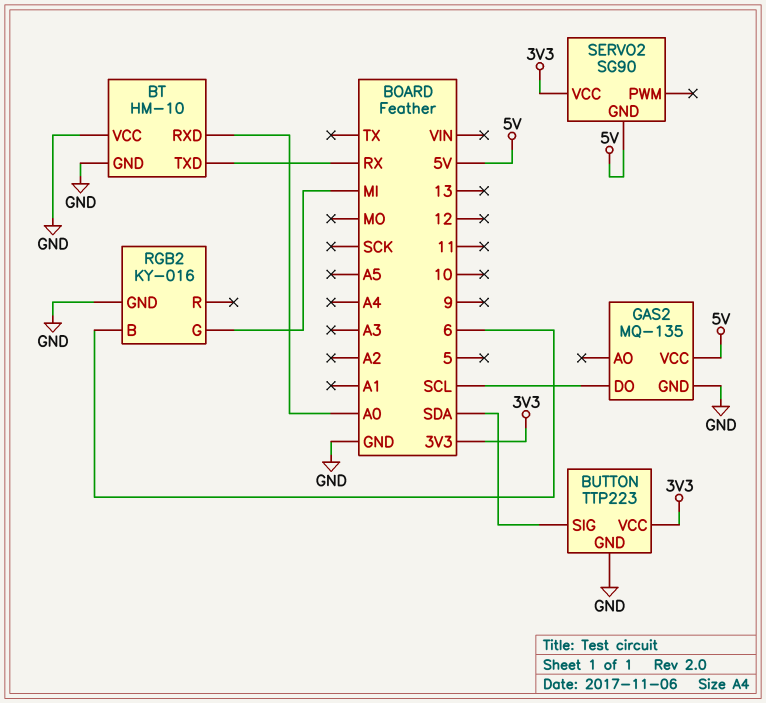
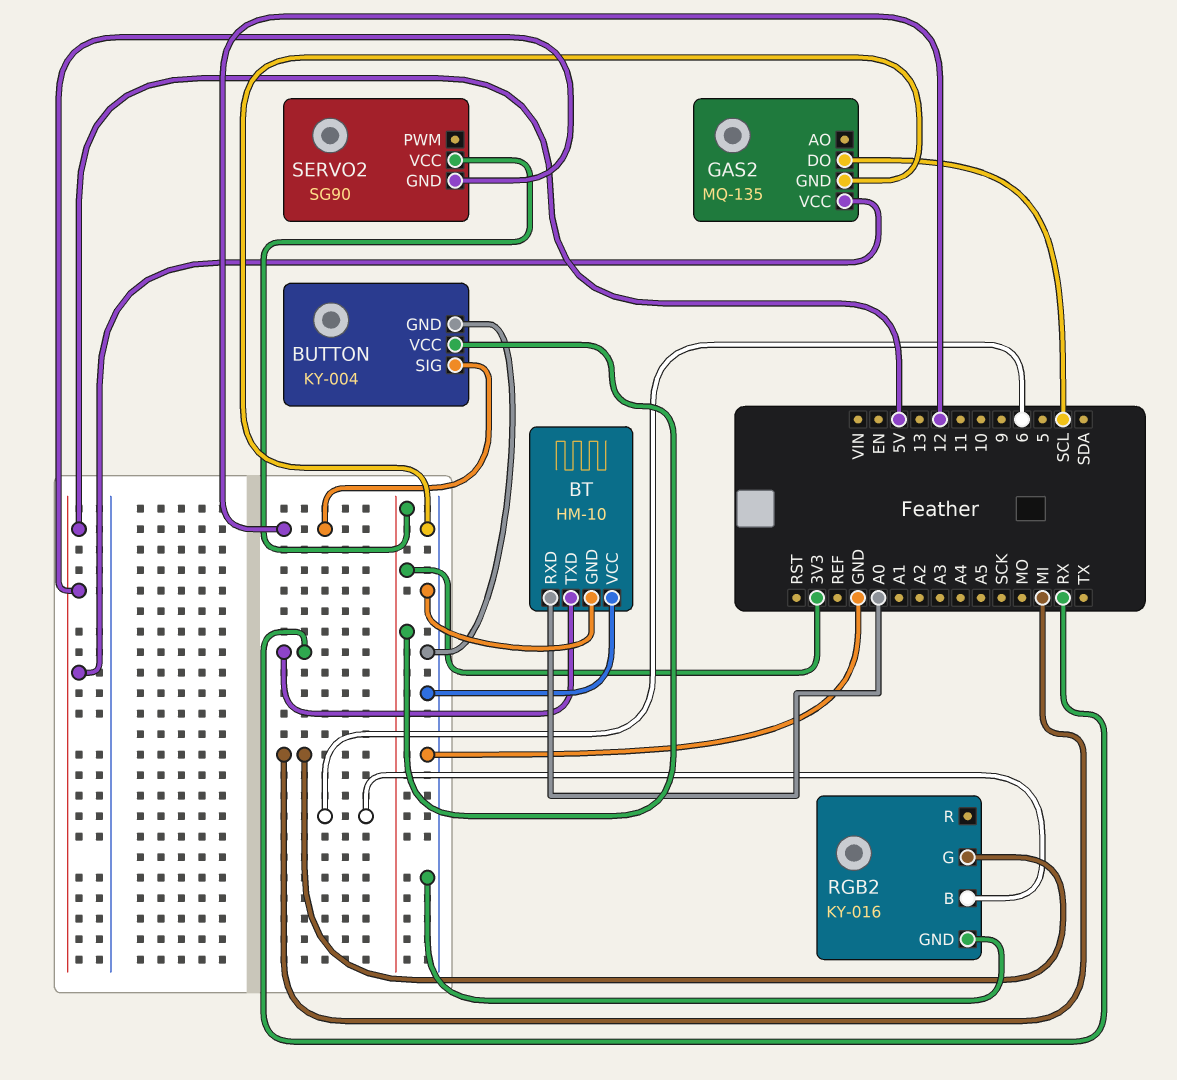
BUTTON: TTP223 -> KY-004
BUTTON pin SIG: SDA -> 12

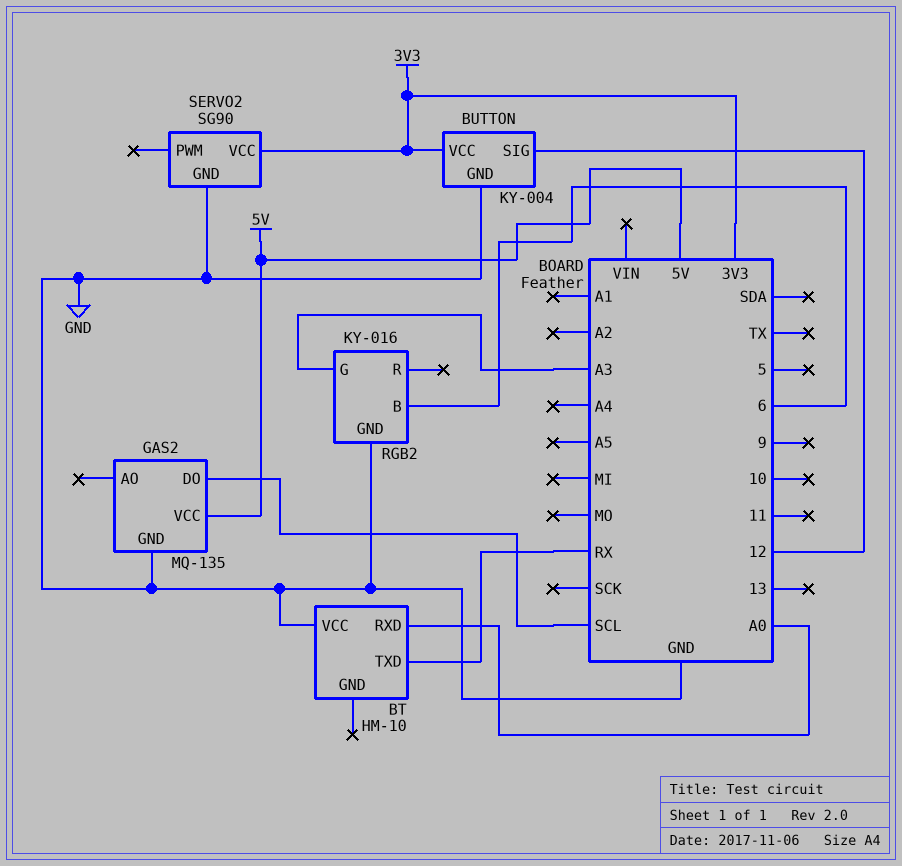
BT pin GND: GND -> none
RGB2 pin G: MI -> A3
SERVO2 pin GND: 5V -> GND

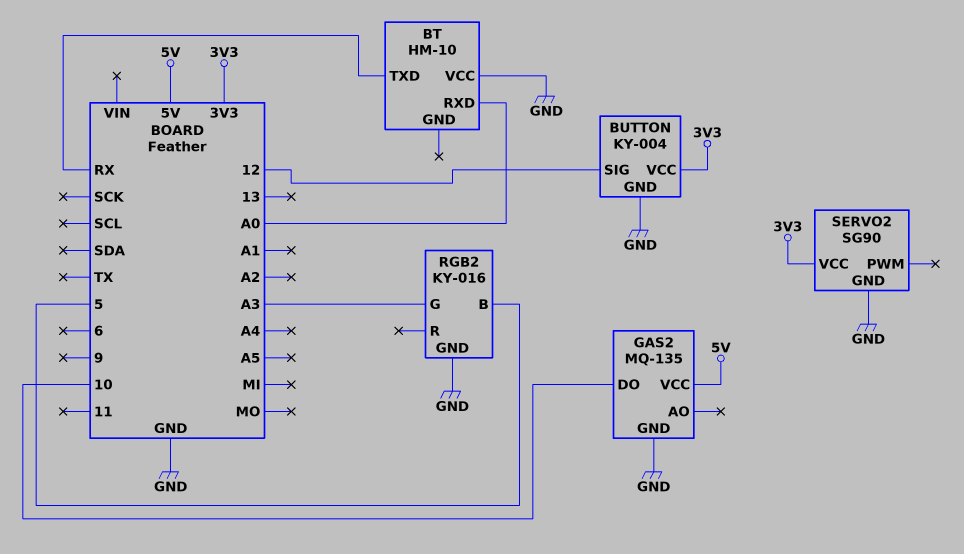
GAS2 pin DO: SCL -> 10
RGB2 pin B: 6 -> 5

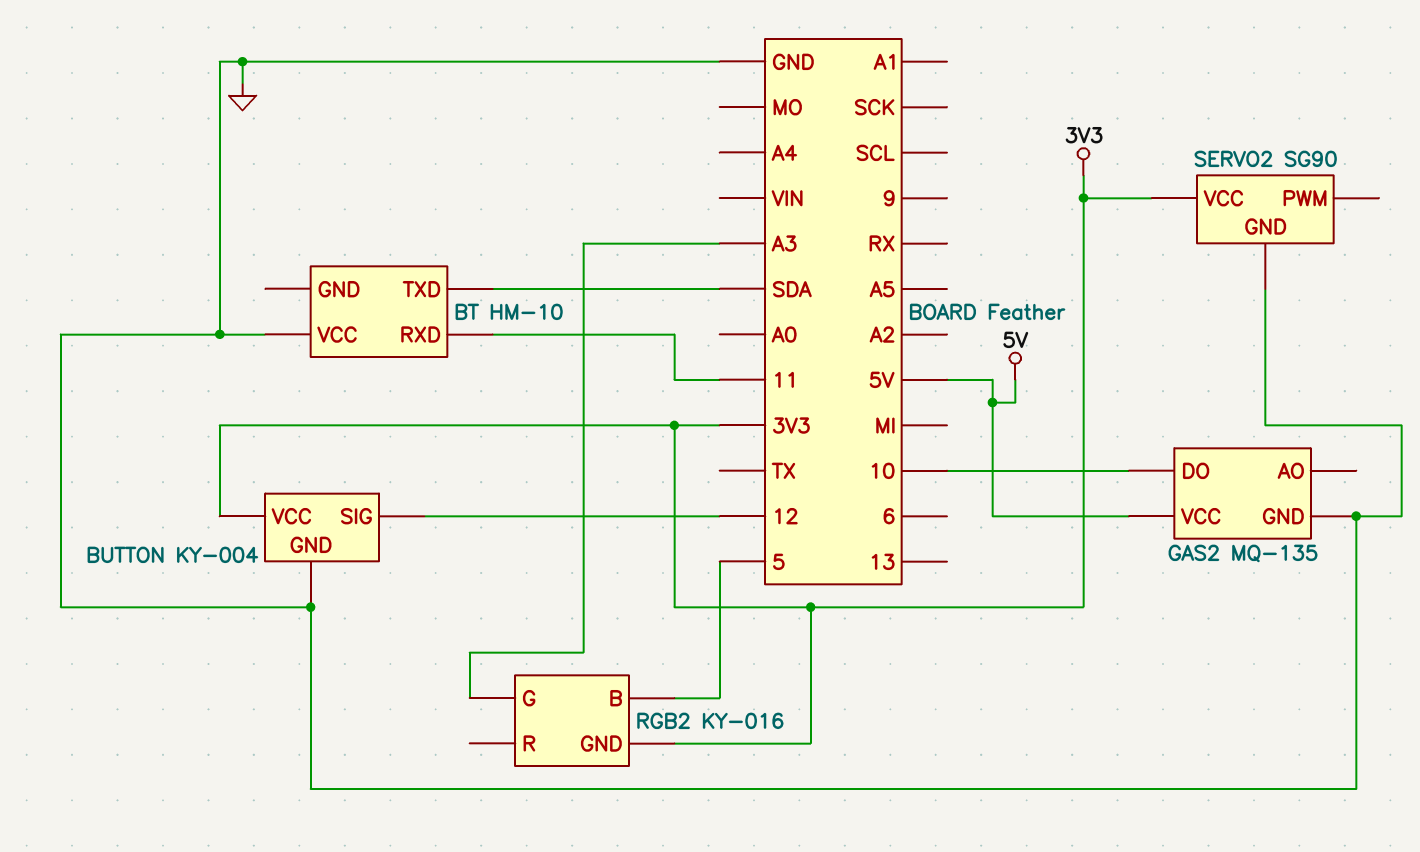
BT pin RXD: A0 -> 11
BT pin TXD: RX -> SDA
RGB2 pin GND: GND -> 3V3

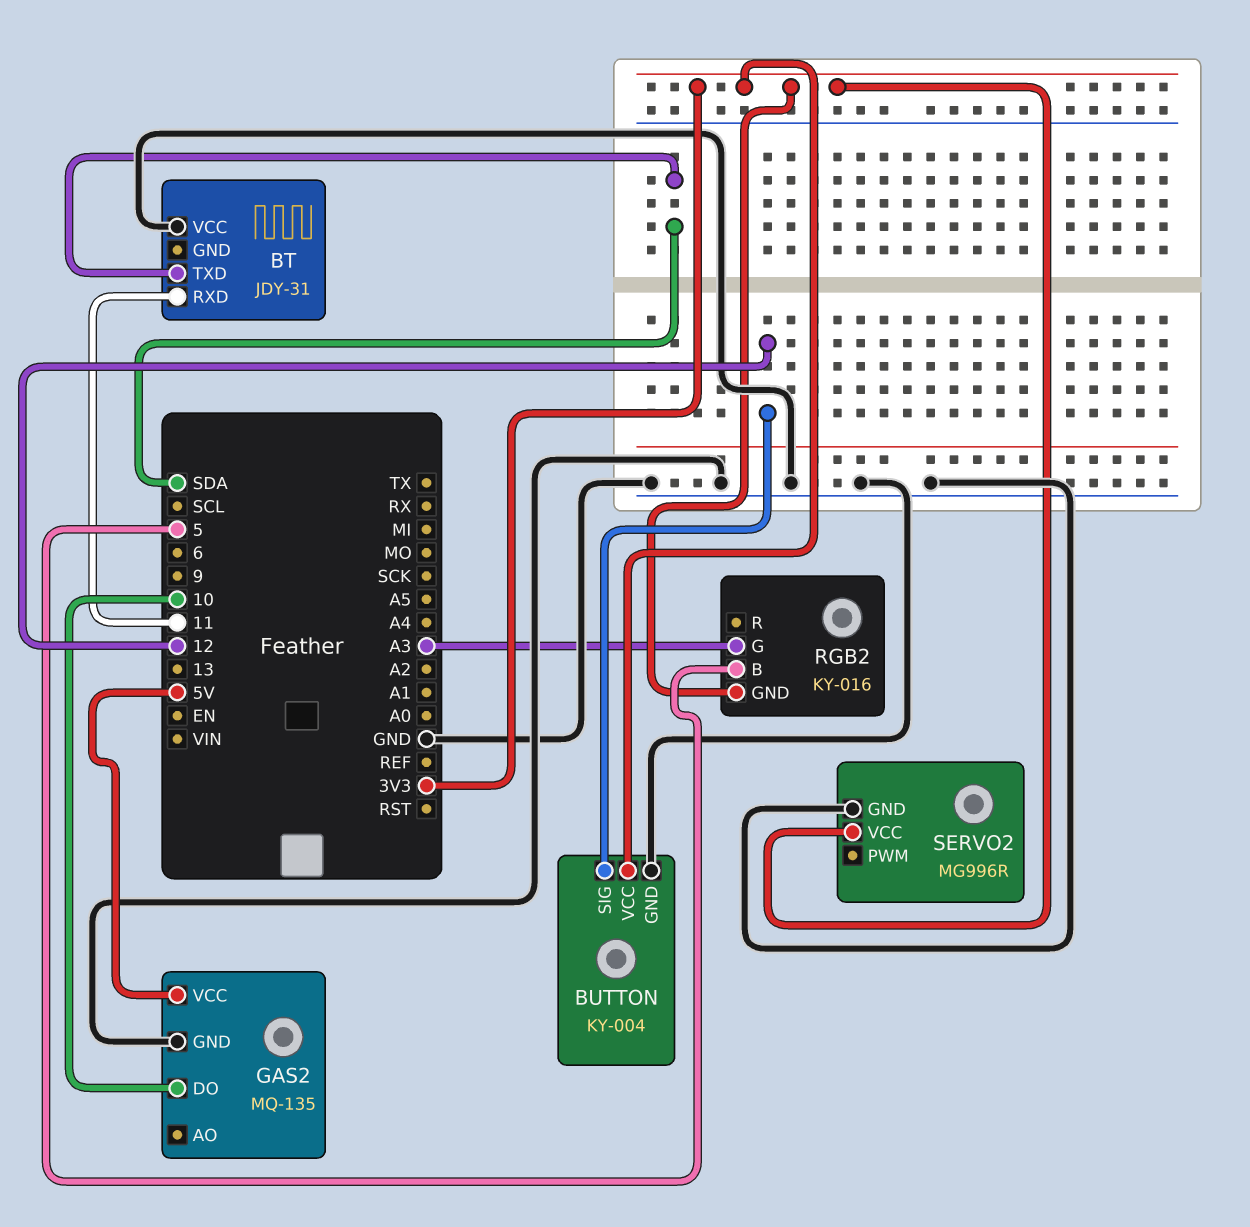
BT: HM-10 -> JDY-31
SERVO2: SG90 -> MG996R

